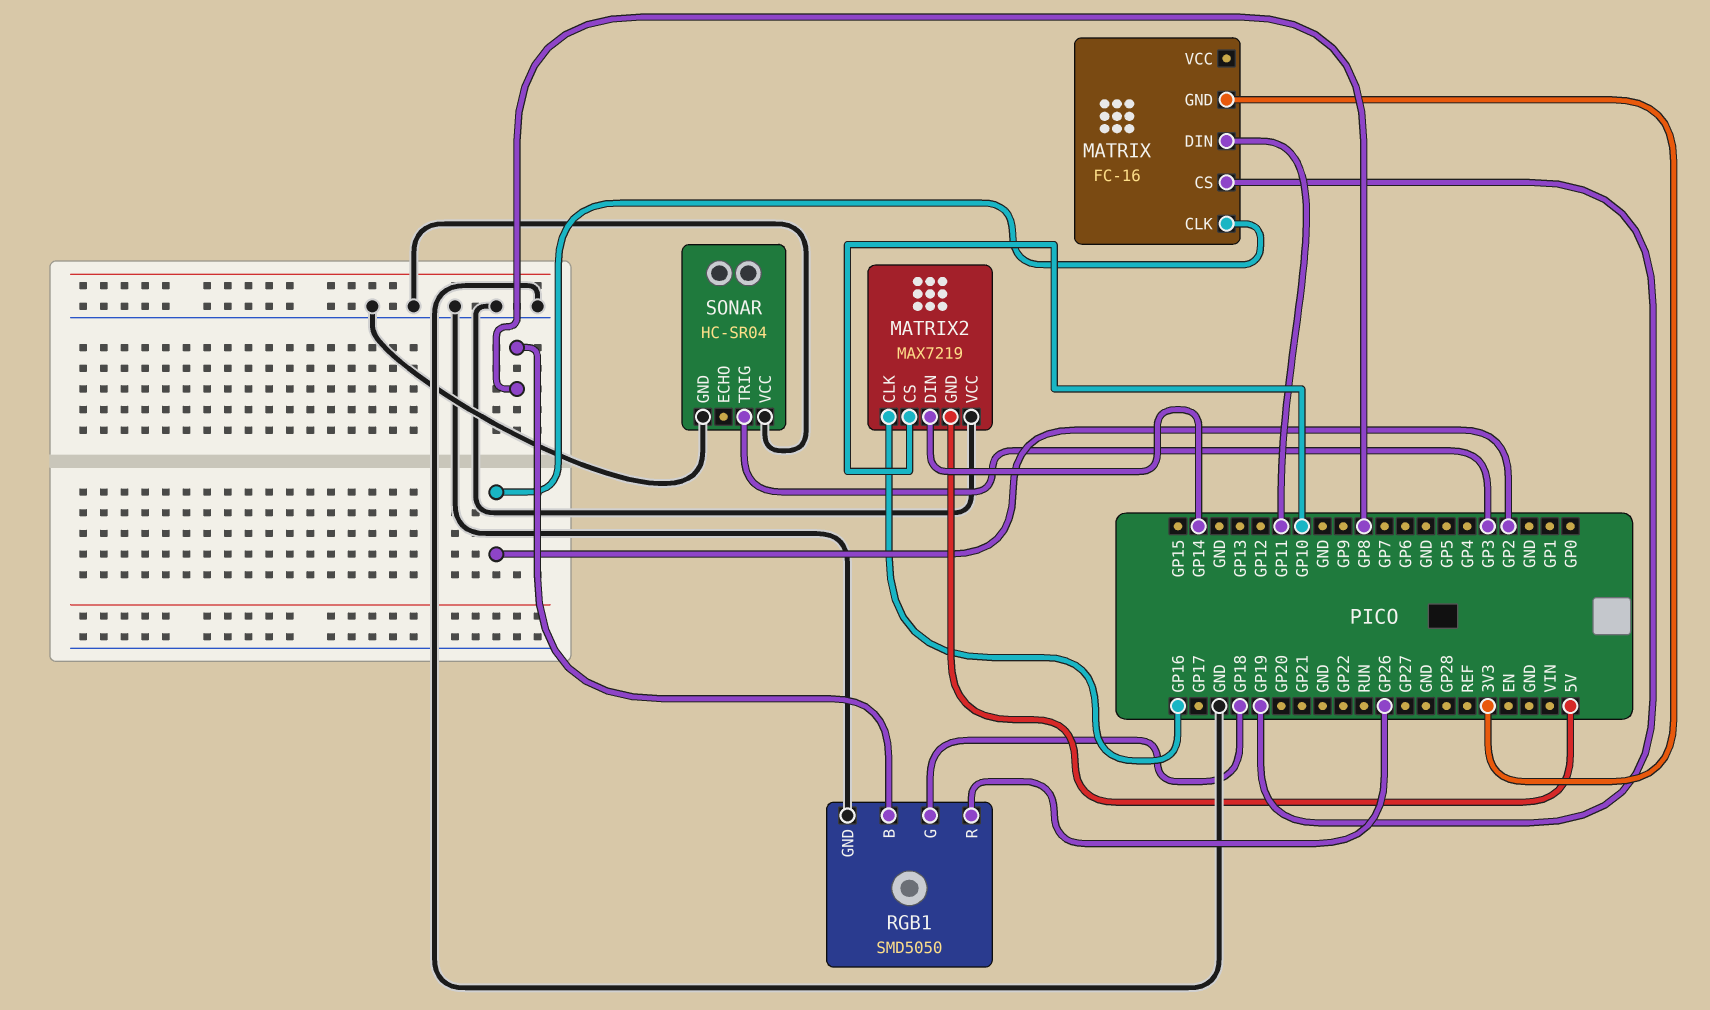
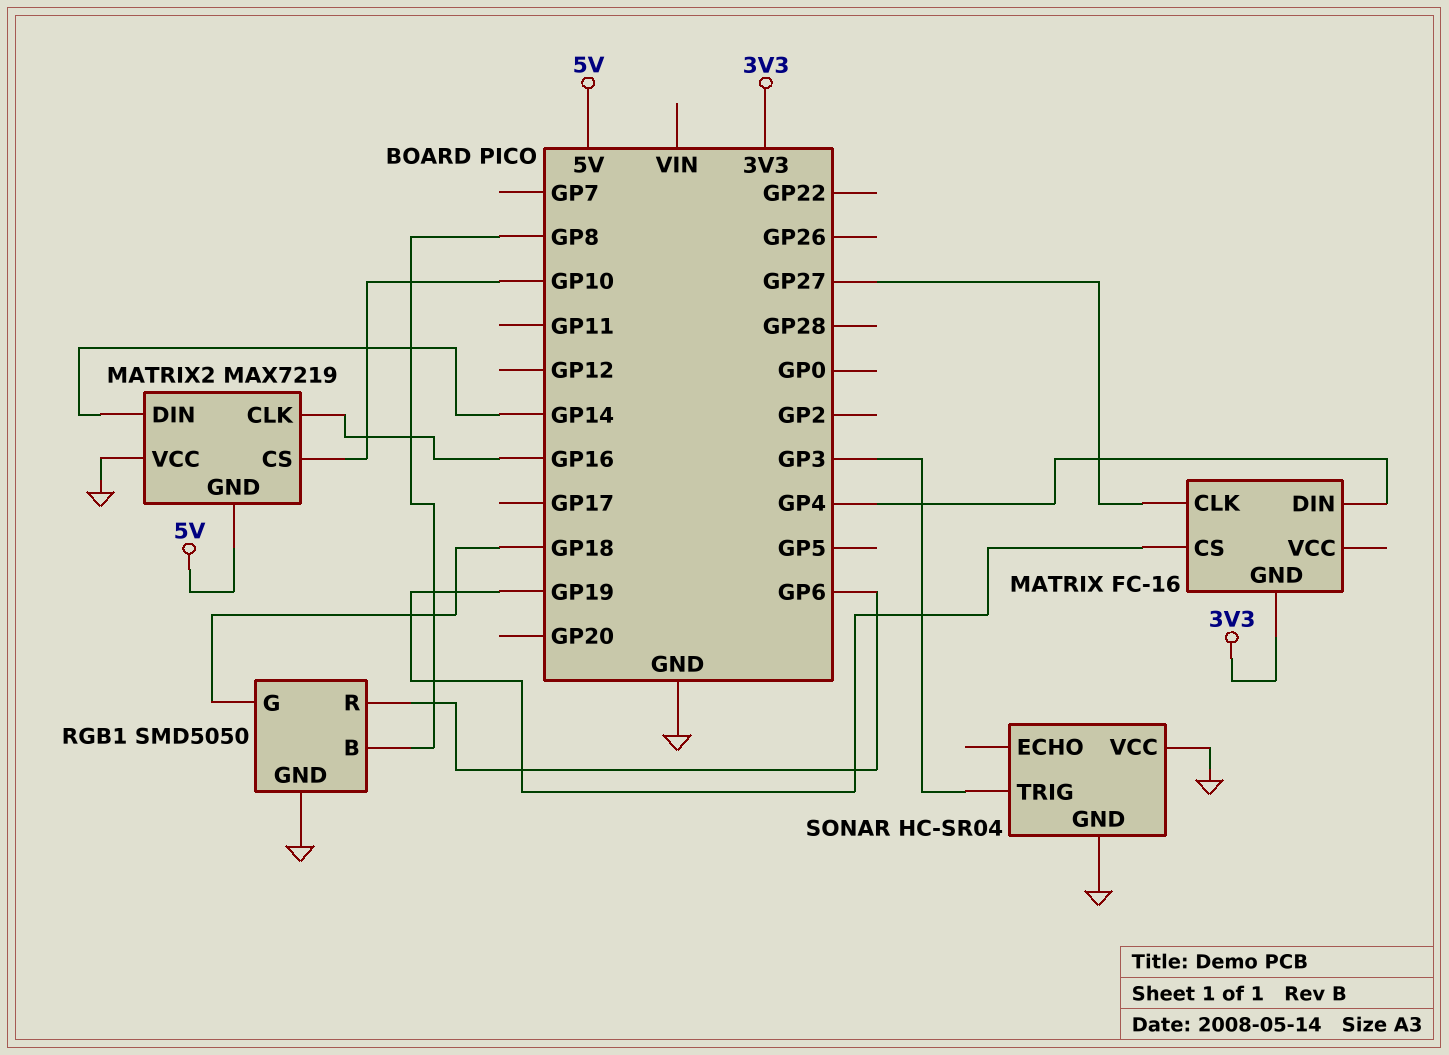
MATRIX pin CLK: GP2 -> GP27
MATRIX pin DIN: GP11 -> GP4
RGB1 pin R: GP26 -> GP6

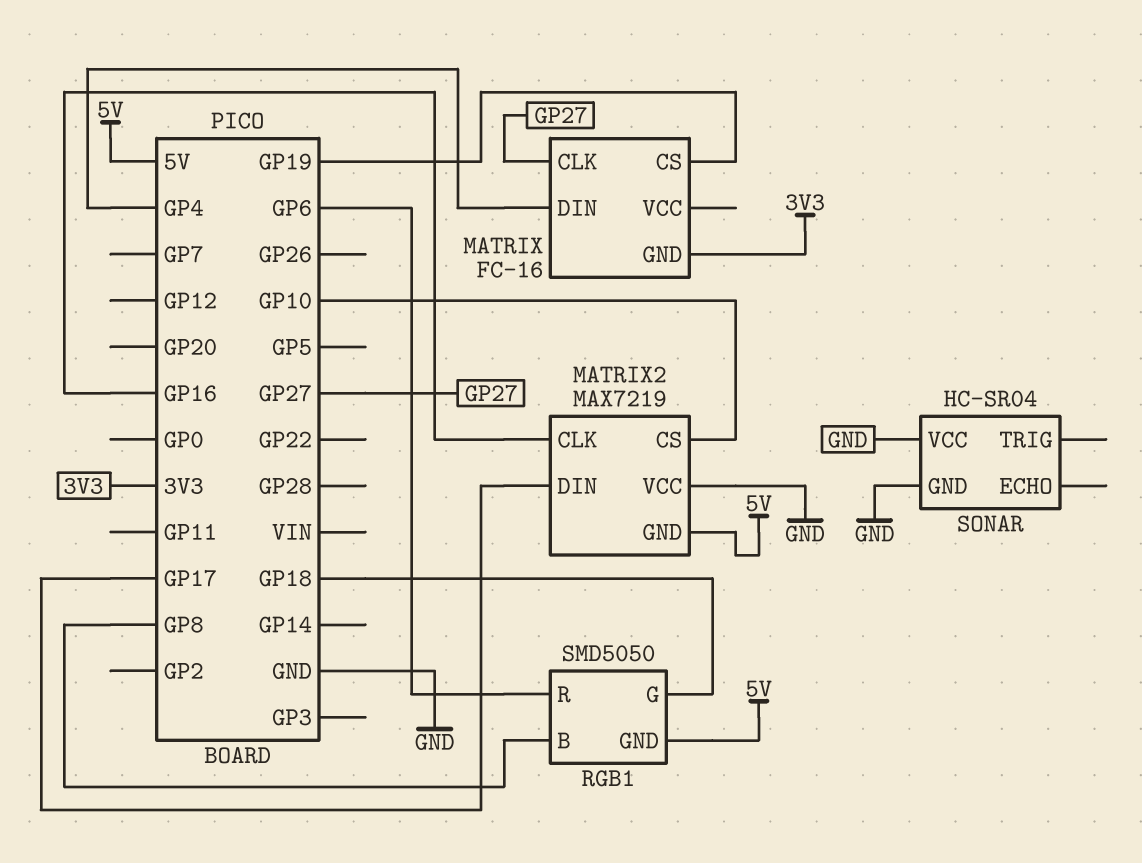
MATRIX2 pin DIN: GP14 -> GP17
RGB1 pin GND: GND -> 5V
SONAR pin TRIG: GP3 -> none

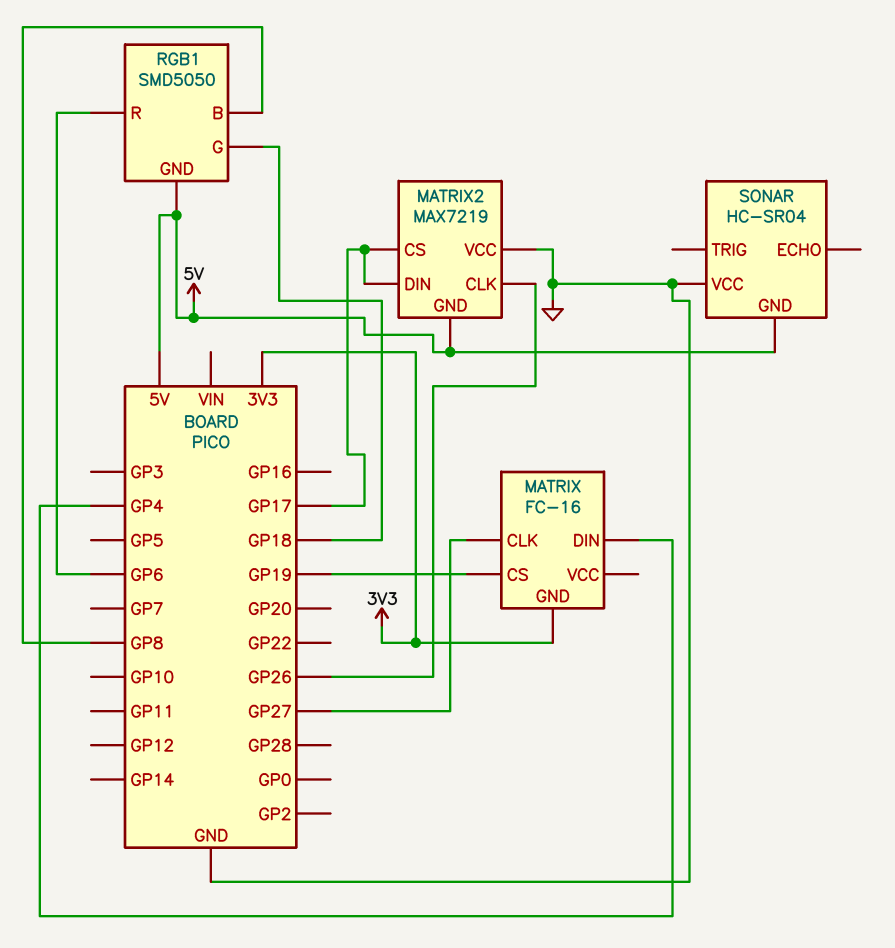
MATRIX2 pin CLK: GP16 -> GP26
MATRIX2 pin CS: GP10 -> GP17
SONAR pin GND: GND -> 5V

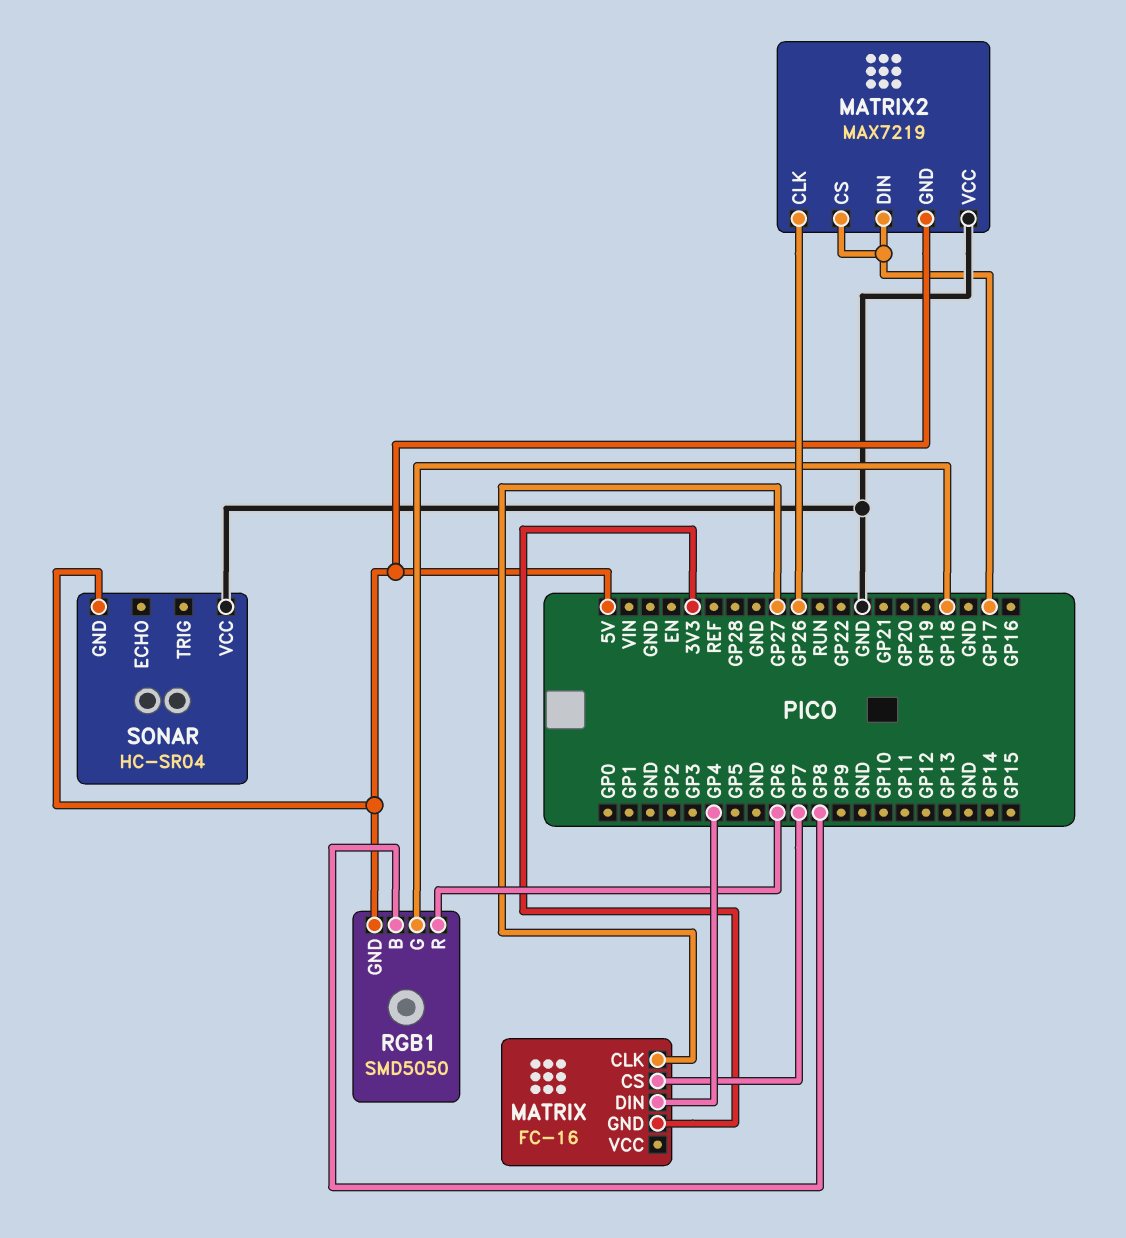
MATRIX pin CS: GP19 -> GP7

